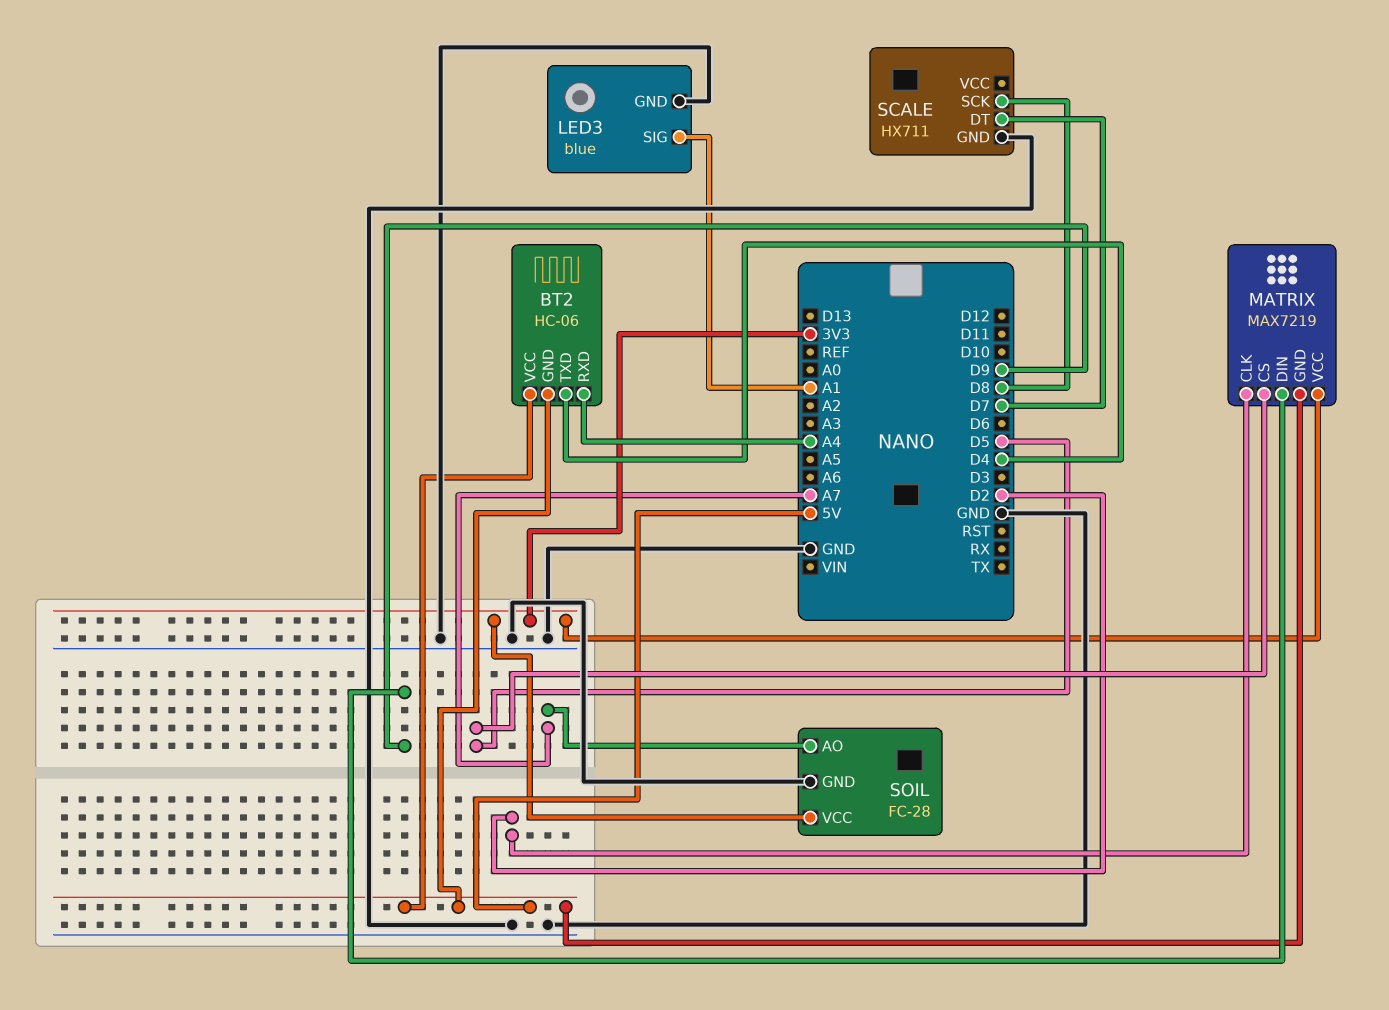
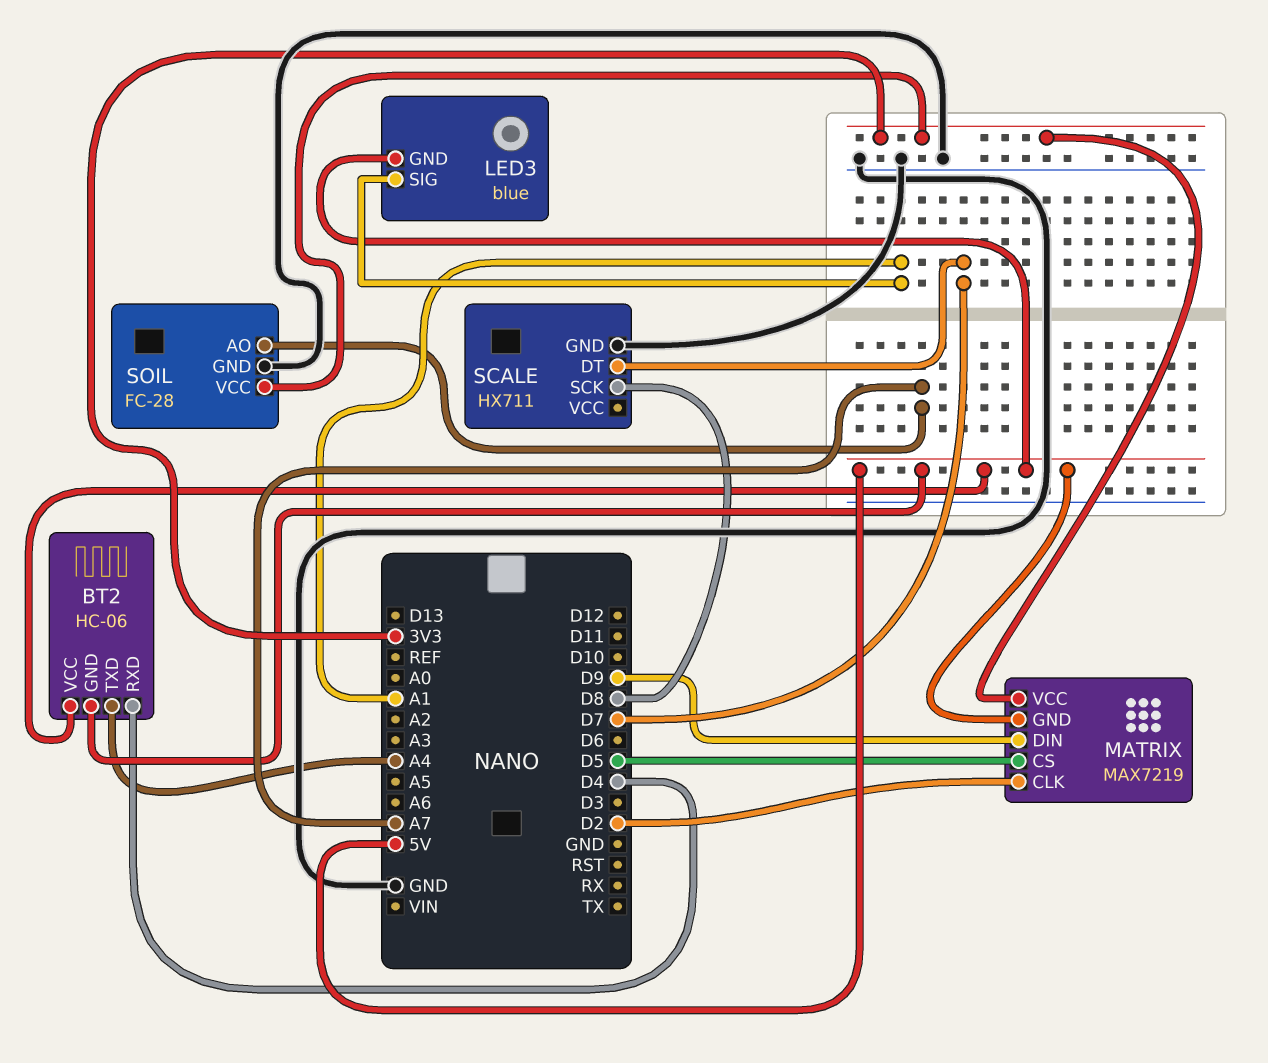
BT2 pin RXD: A4 -> D4
BT2 pin TXD: D4 -> A4
LED3 pin GND: GND -> 5V

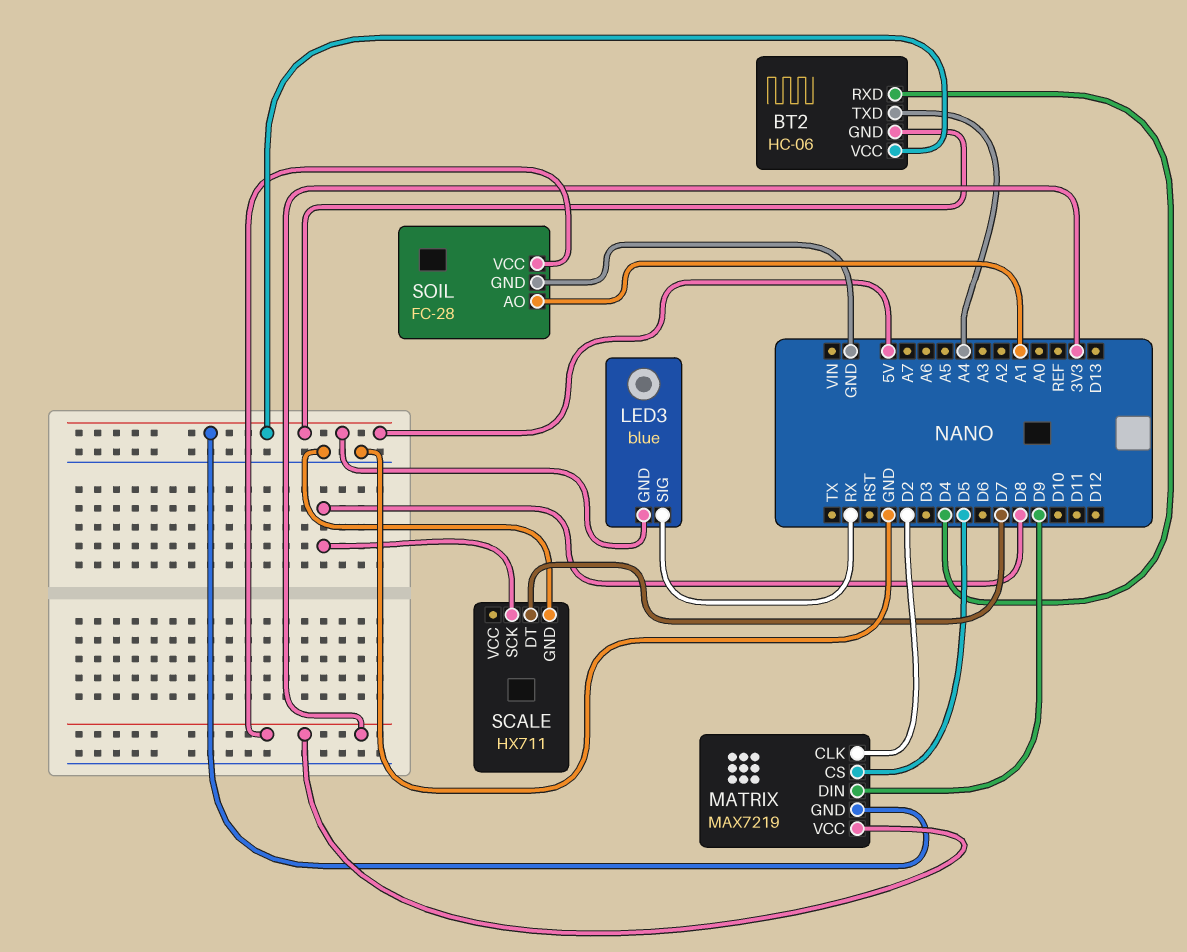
LED3 pin SIG: A1 -> RX
SOIL pin AO: A7 -> A1

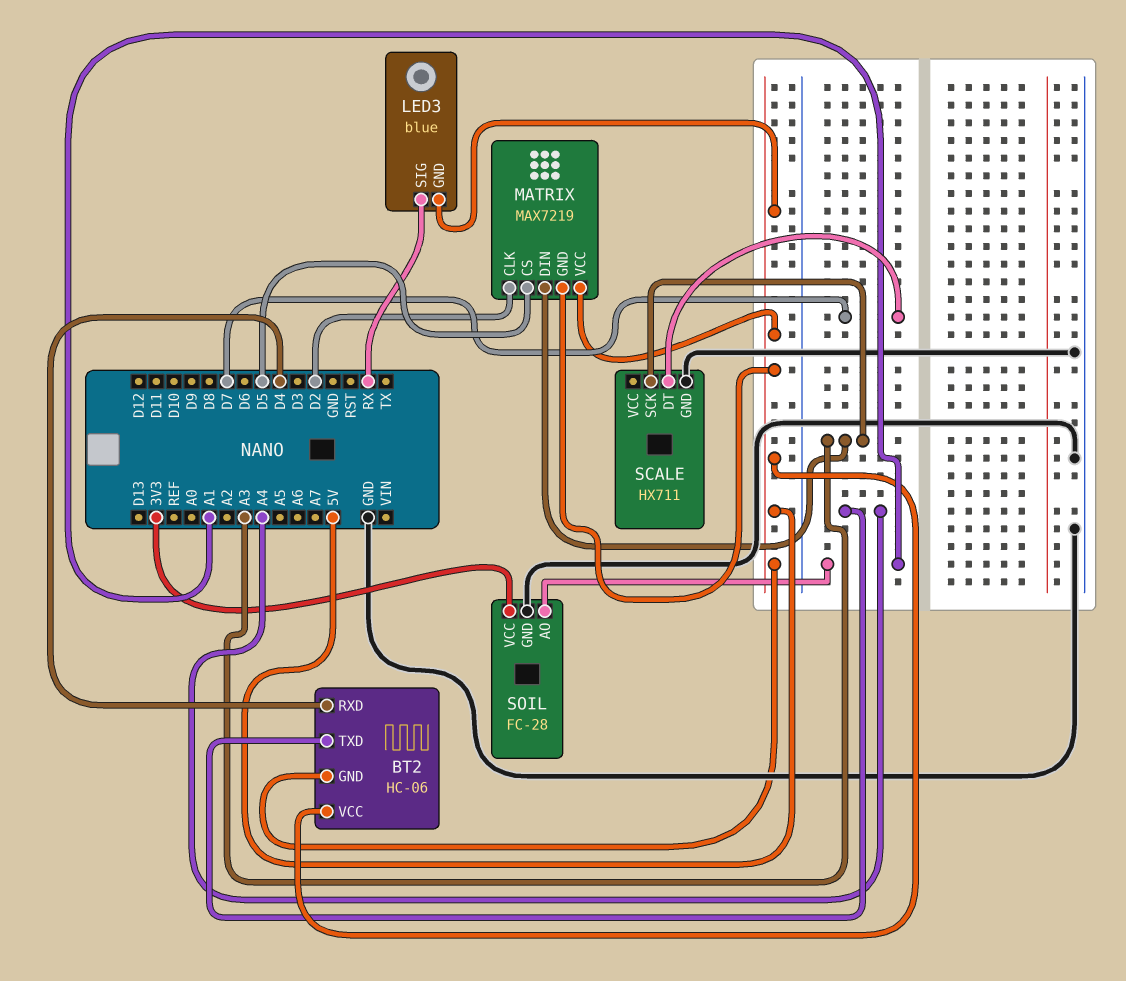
MATRIX pin DIN: D9 -> A3
MATRIX pin VCC: 3V3 -> 5V
SCALE pin SCK: D8 -> A3

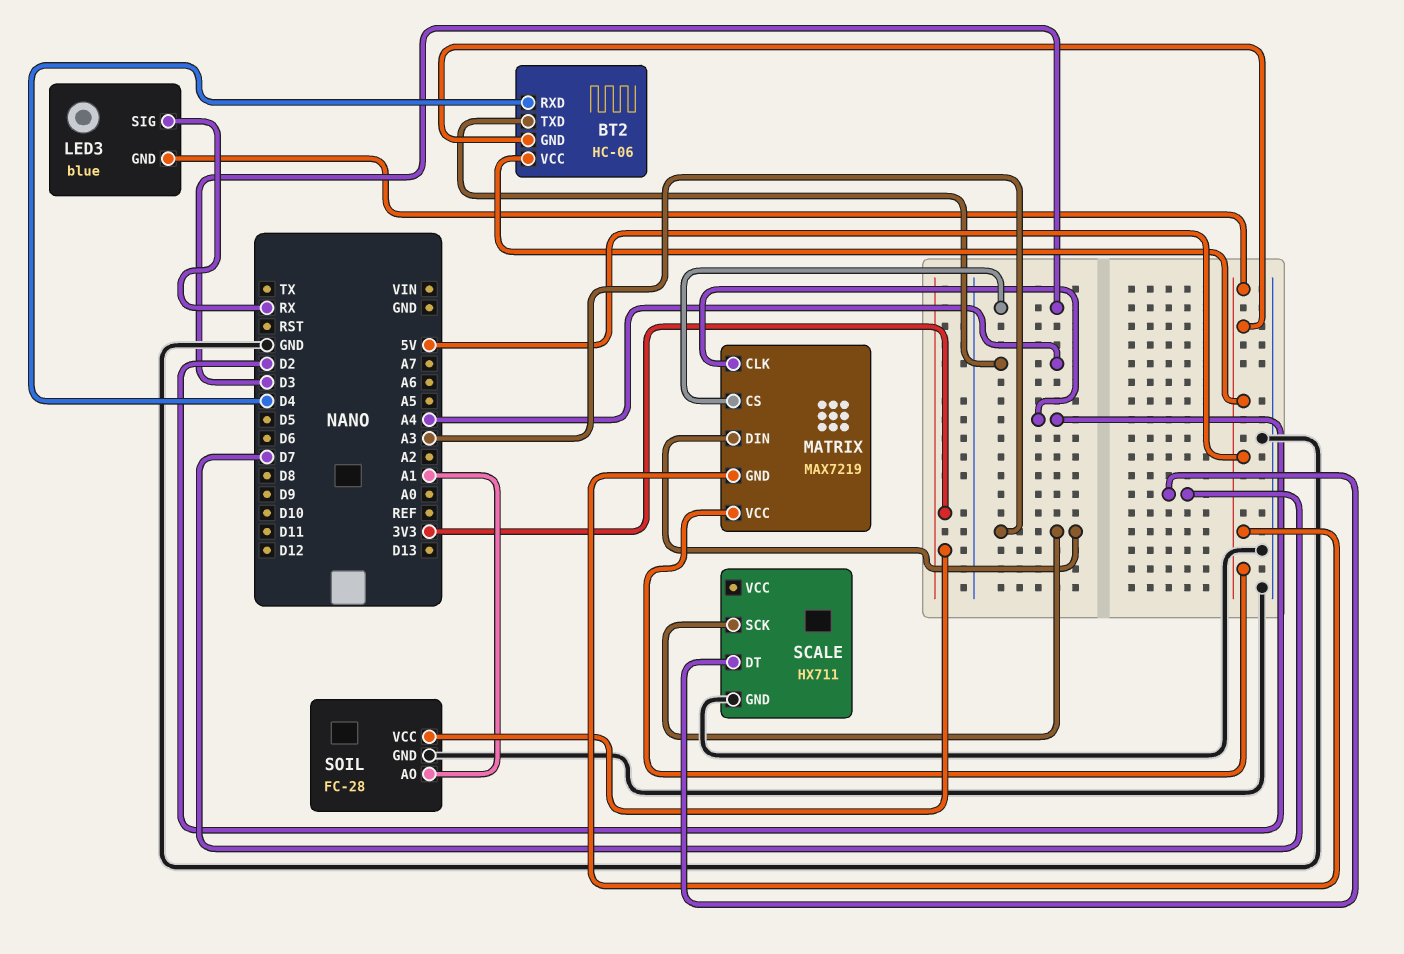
MATRIX pin CS: D5 -> D3

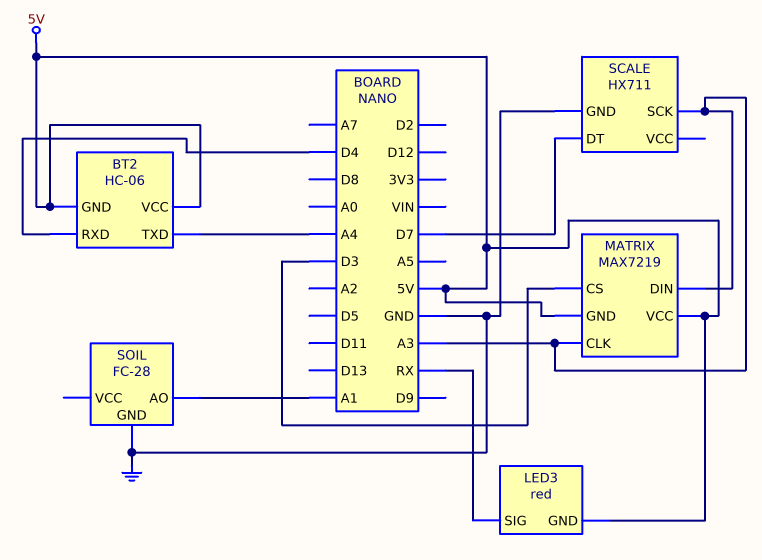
LED3: blue -> red
MATRIX pin CLK: D2 -> A3
SOIL pin VCC: 3V3 -> none

